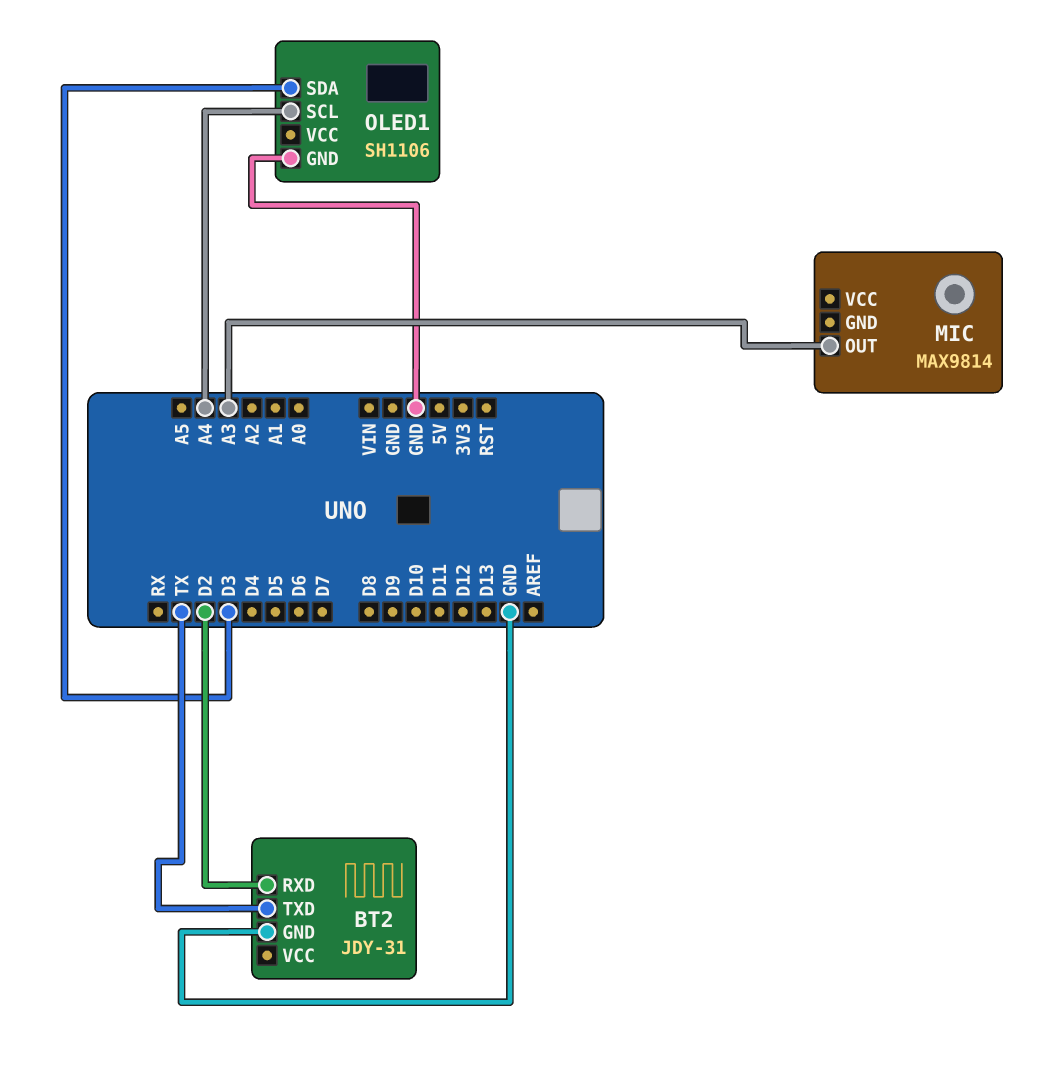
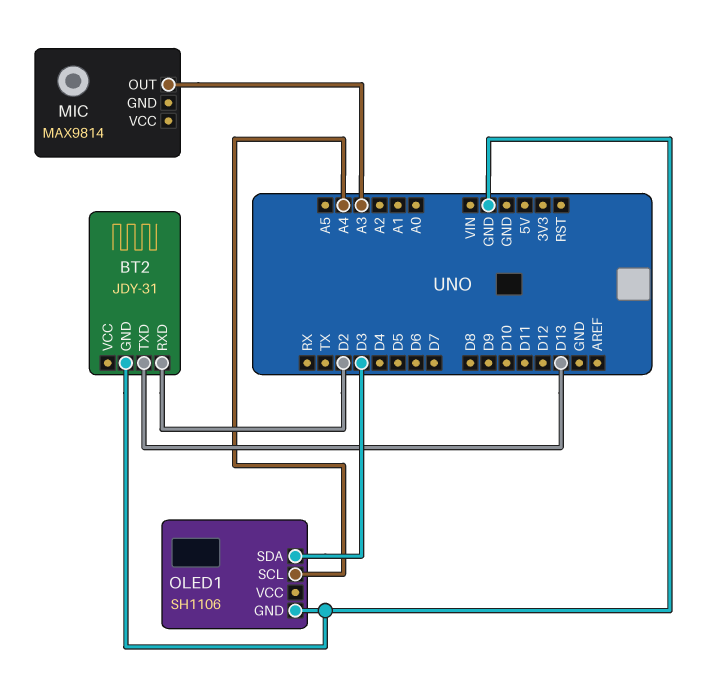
BT2 pin TXD: TX -> D13

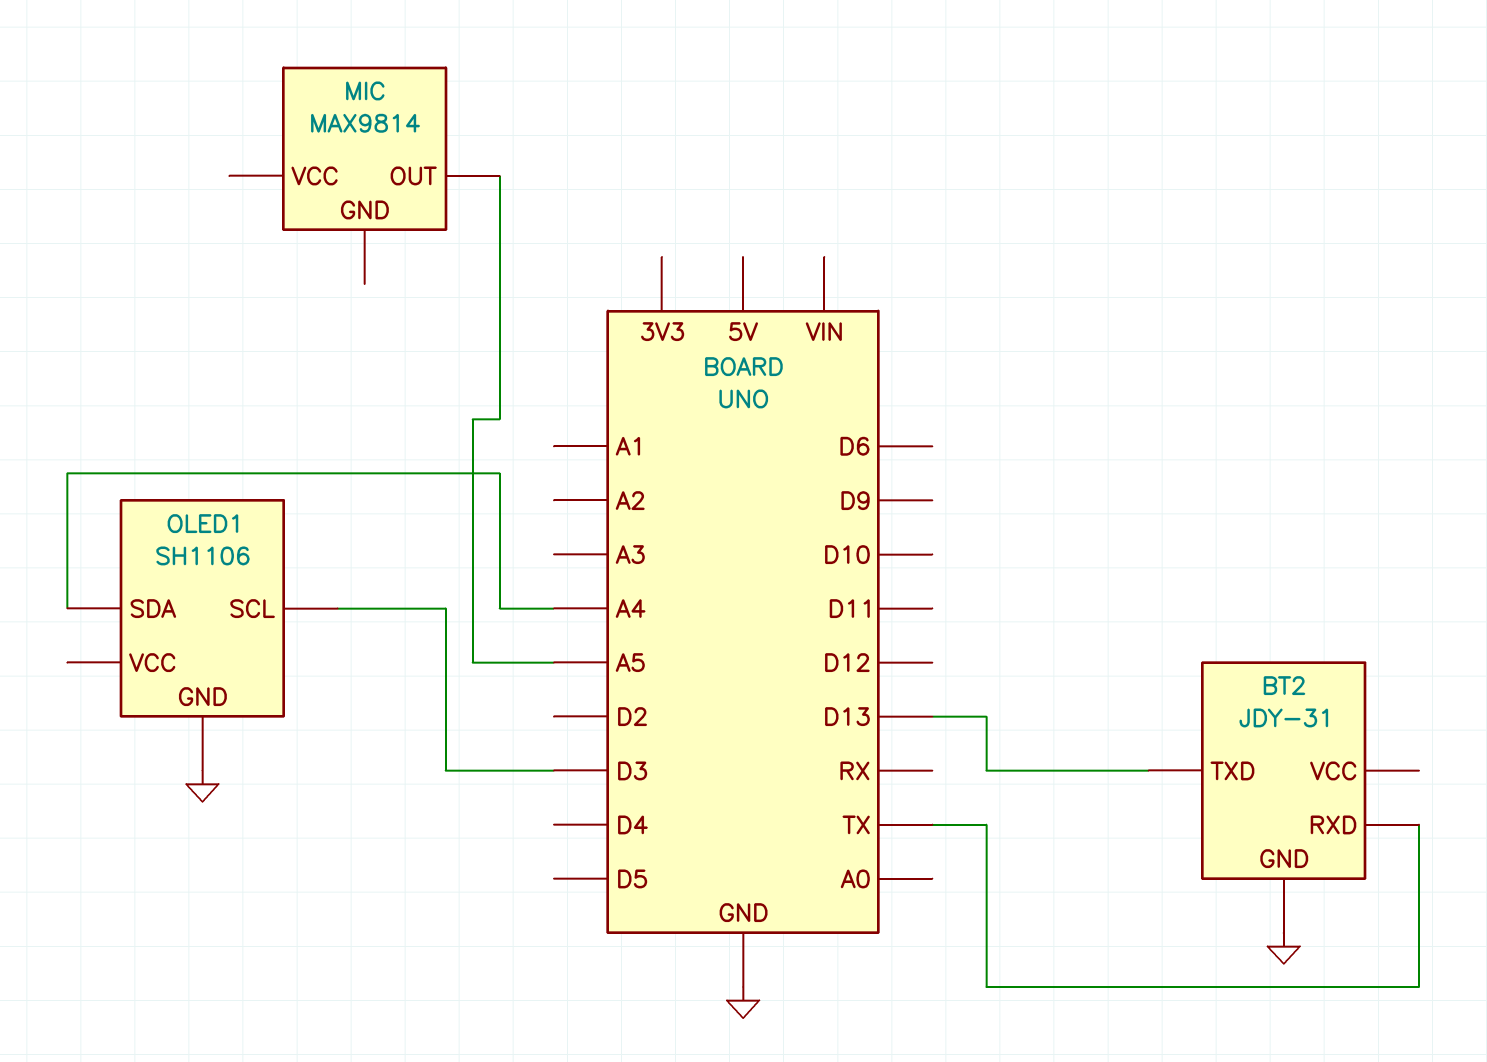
BT2 pin RXD: D2 -> TX
MIC pin OUT: A3 -> A5
OLED1 pin SCL: A4 -> D3
OLED1 pin SDA: D3 -> A4

